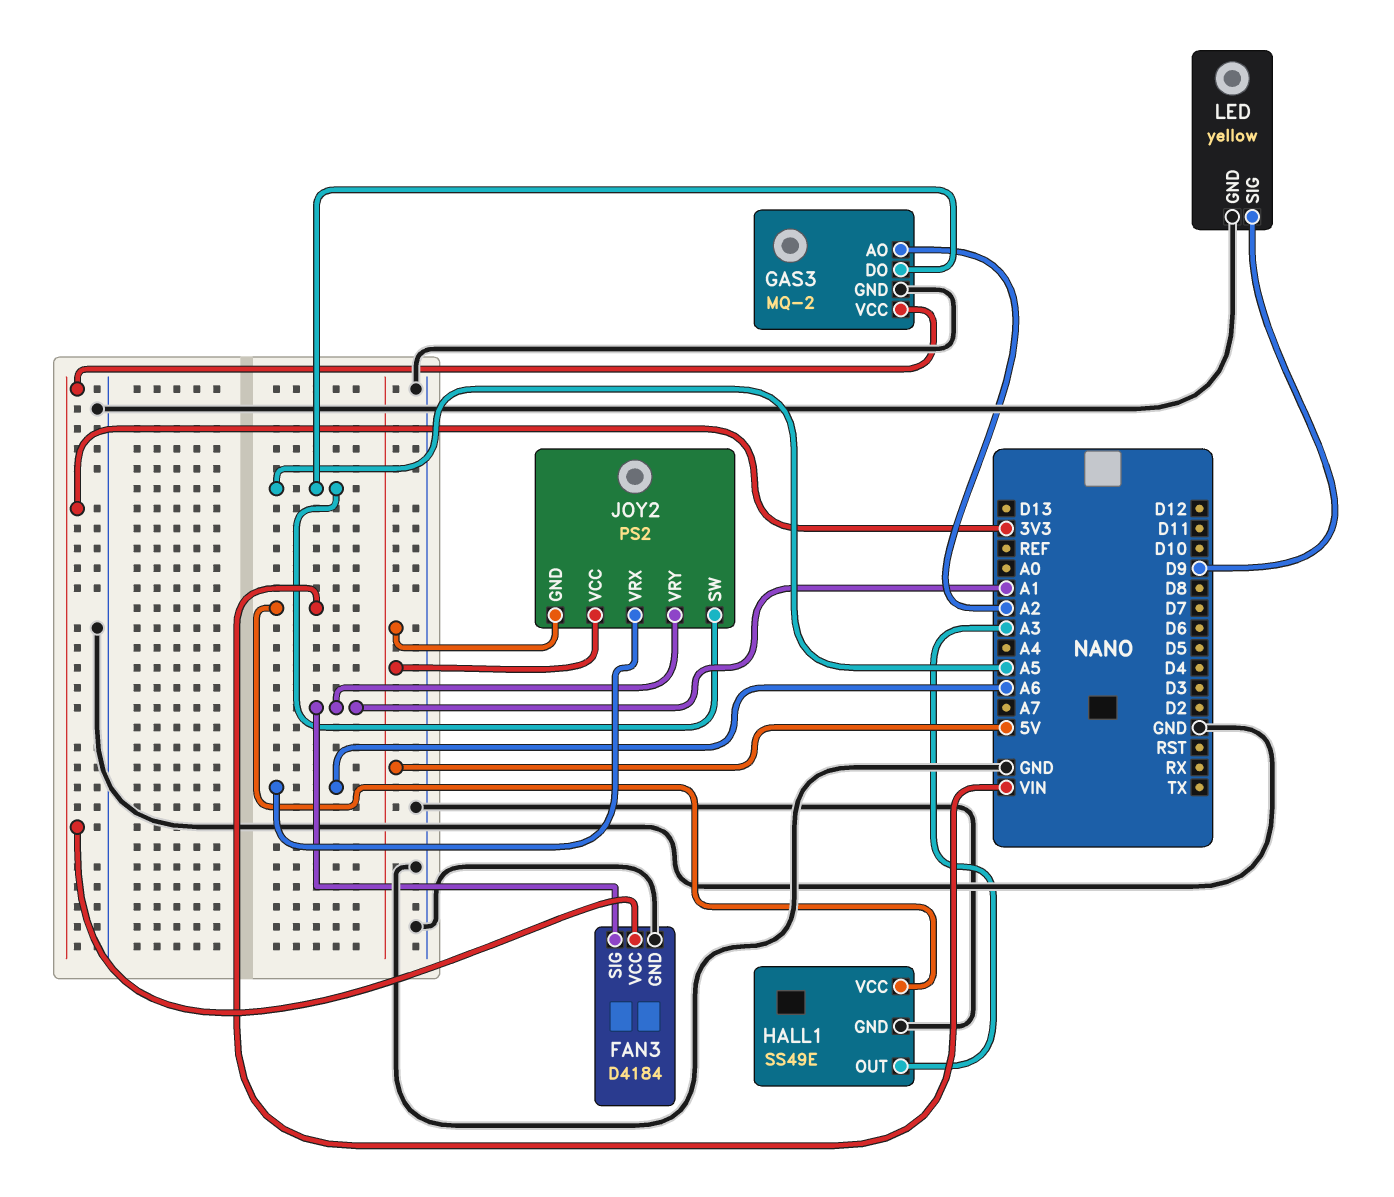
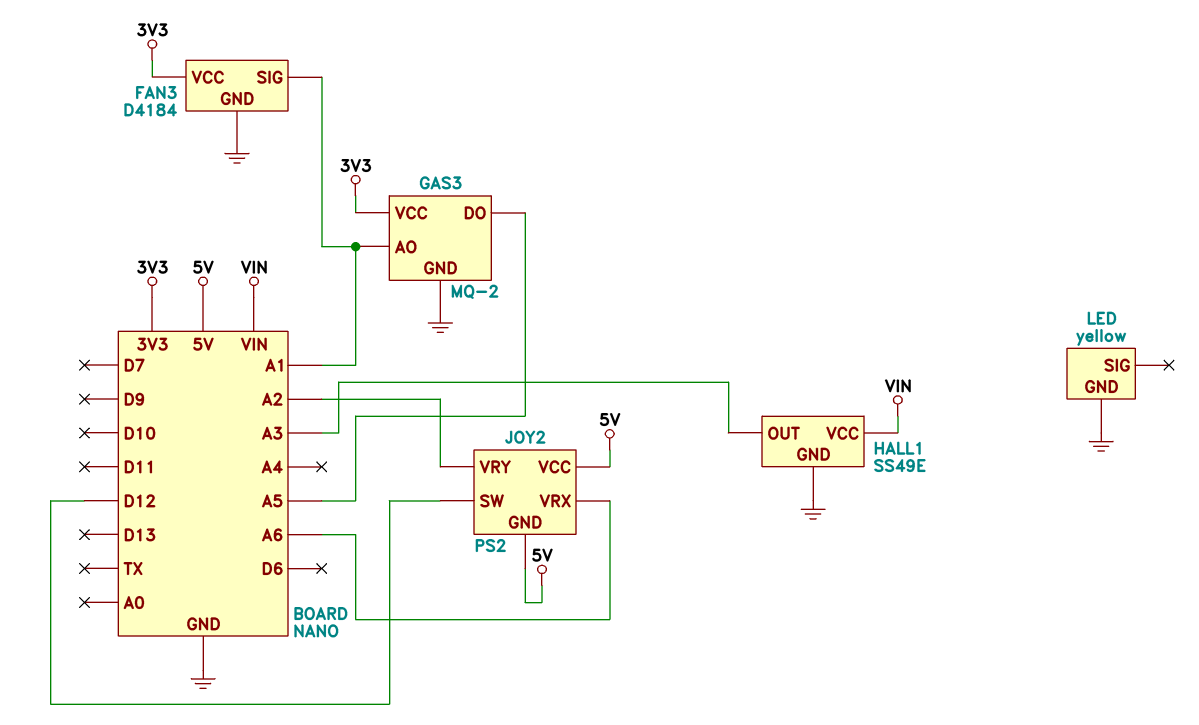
GAS3 pin AO: A2 -> A1
JOY2 pin SW: A5 -> D12
JOY2 pin VRY: A1 -> A2
LED pin SIG: D9 -> none

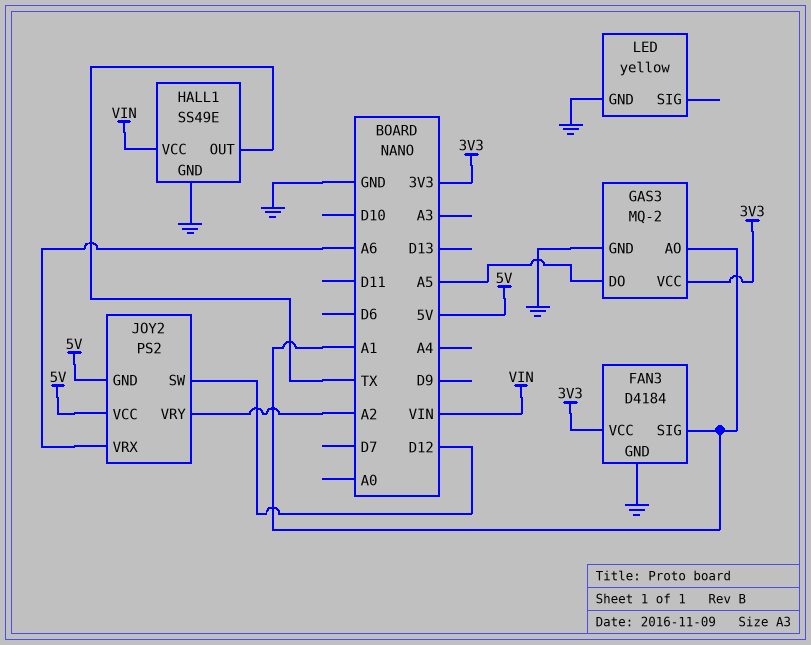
HALL1 pin OUT: A3 -> TX

